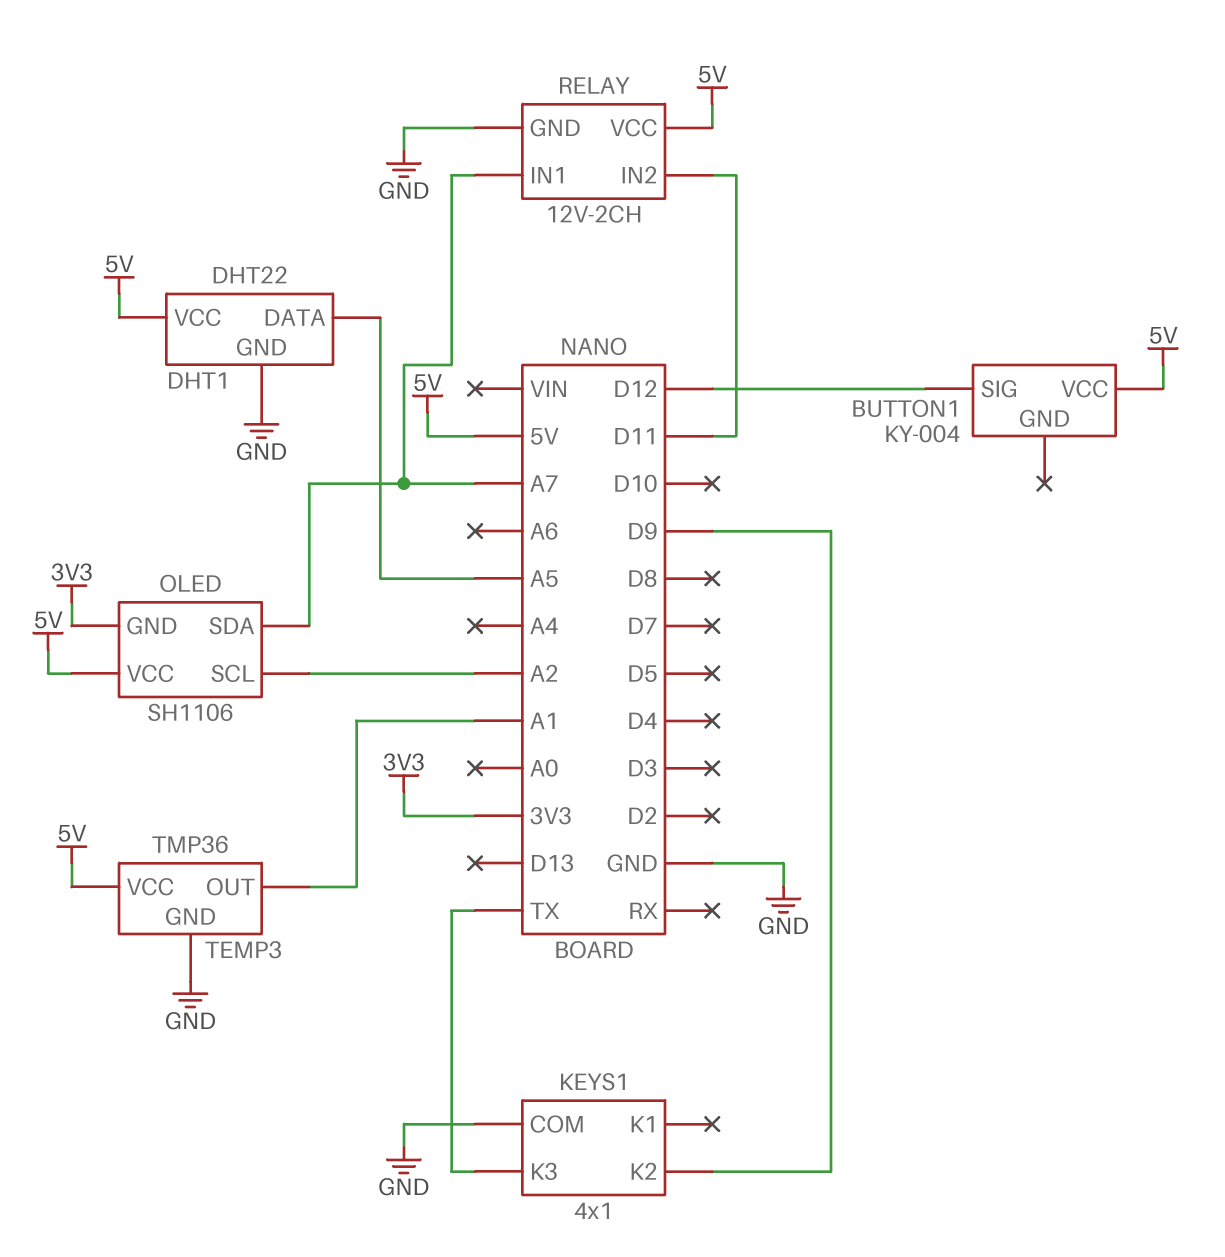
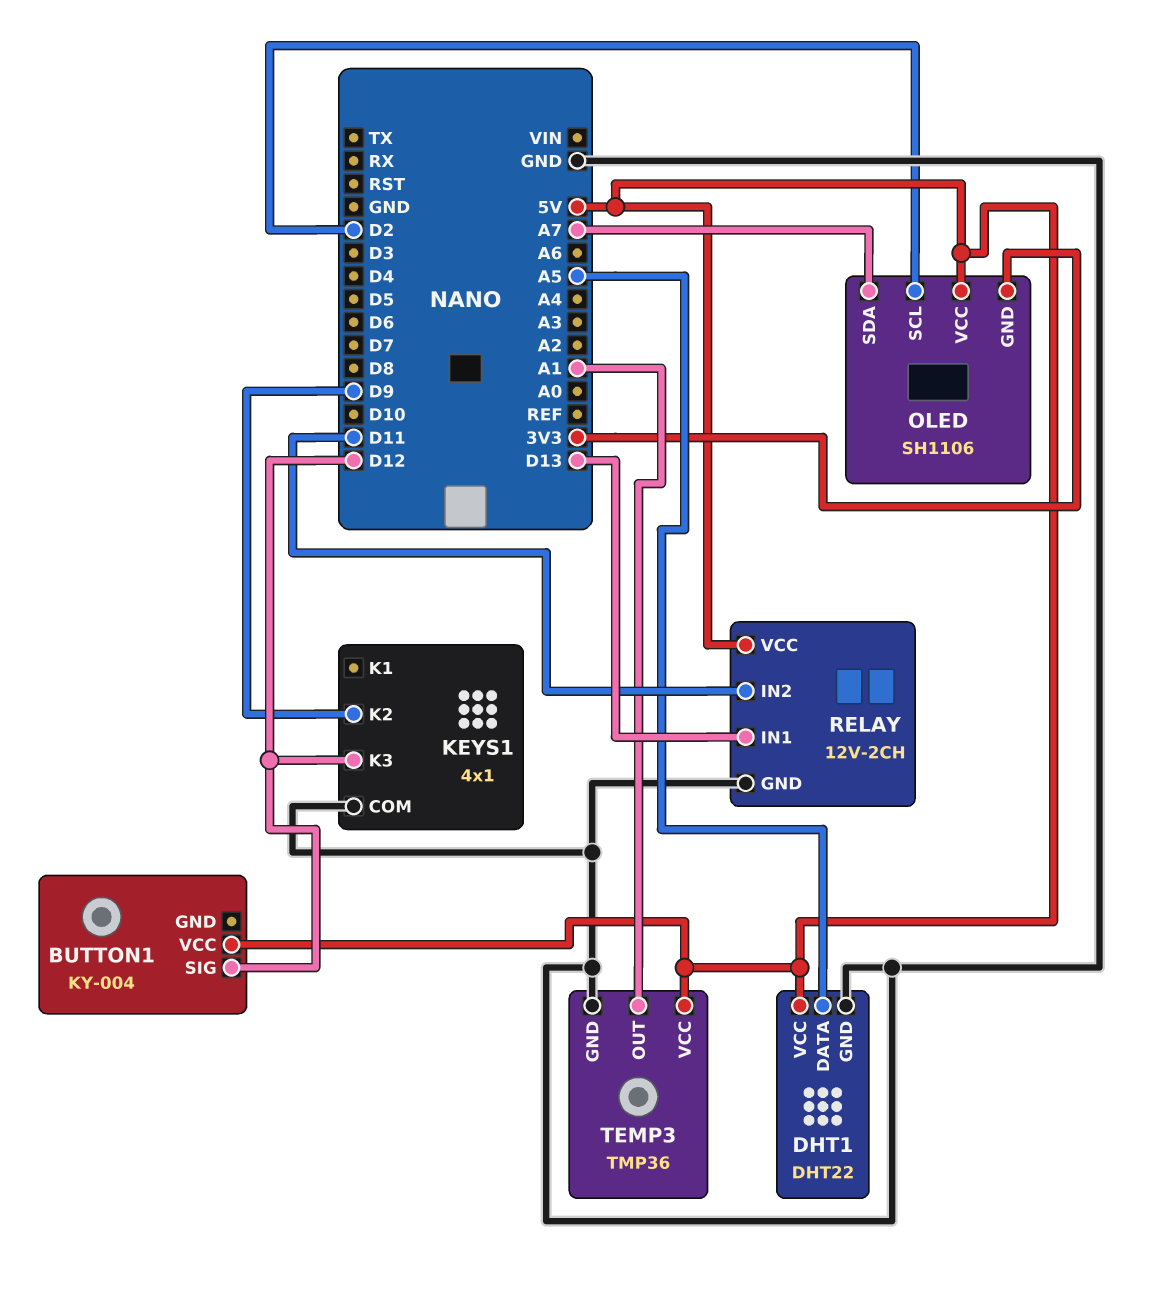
KEYS1 pin K3: TX -> D12
OLED pin SCL: A2 -> D2
RELAY pin IN1: A7 -> D13

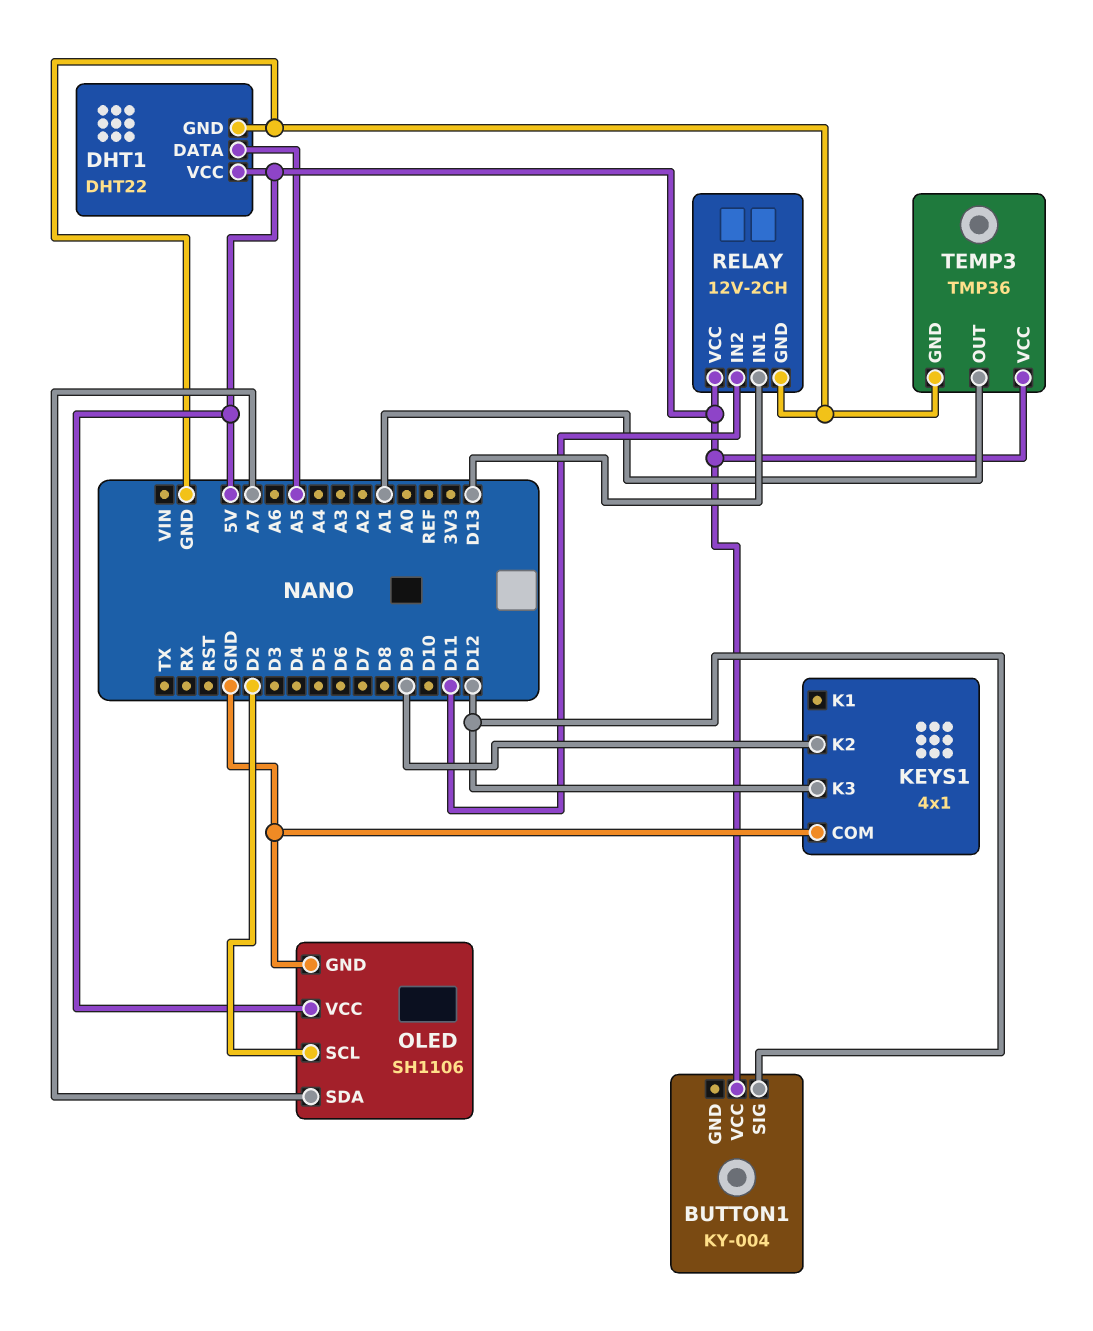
OLED pin GND: 3V3 -> GND

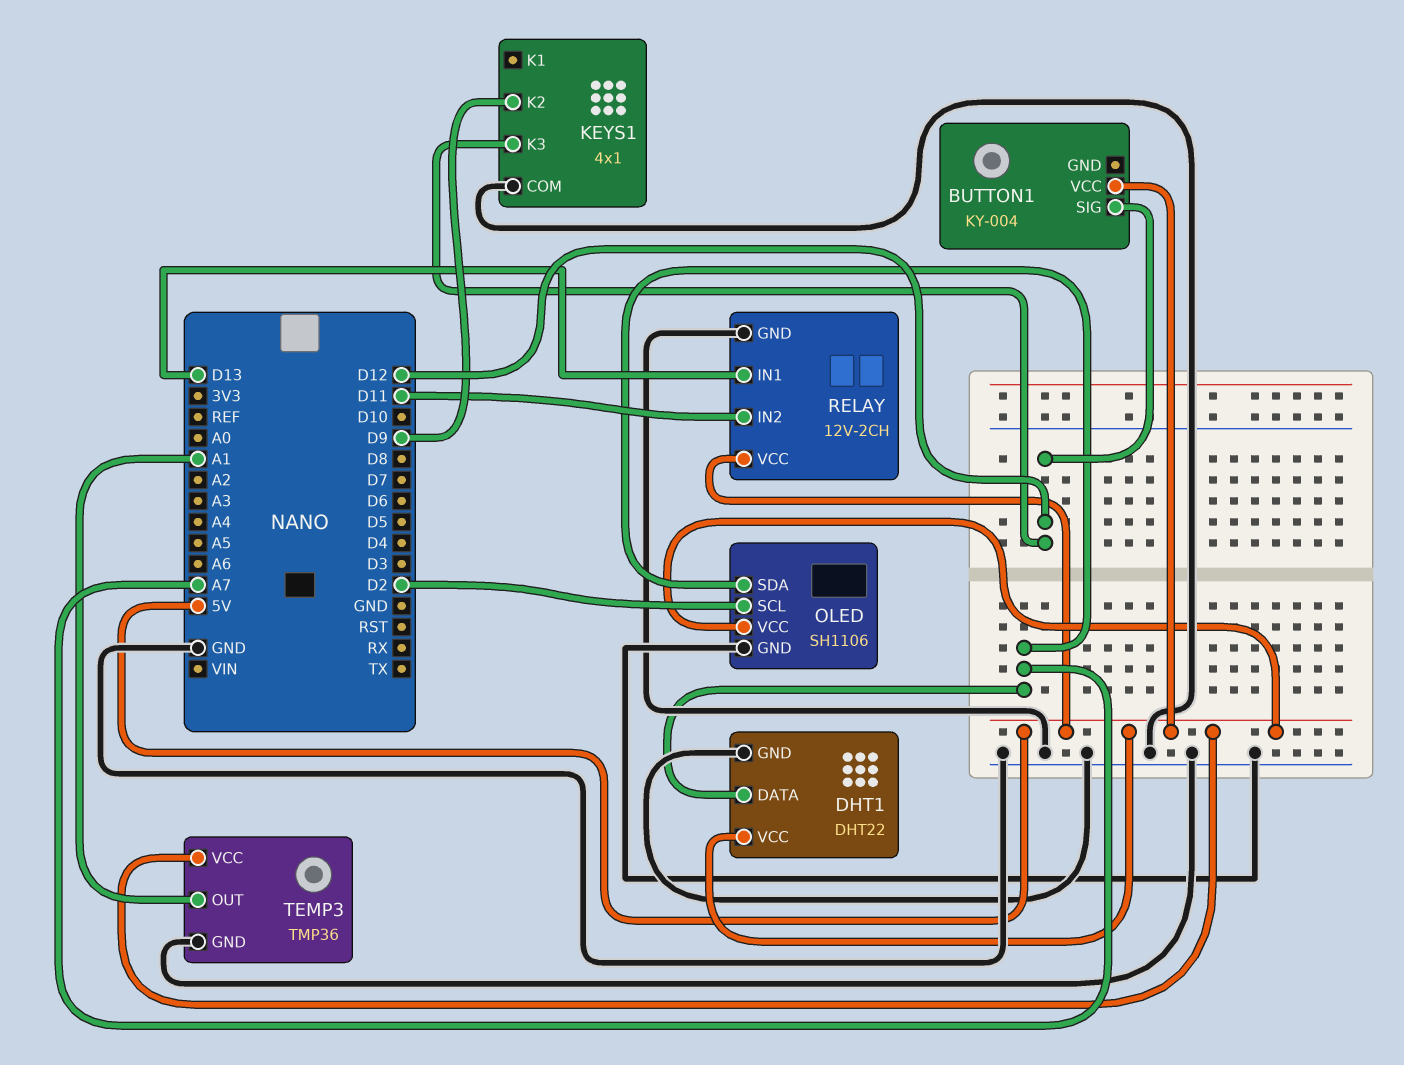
DHT1 pin DATA: A5 -> A7

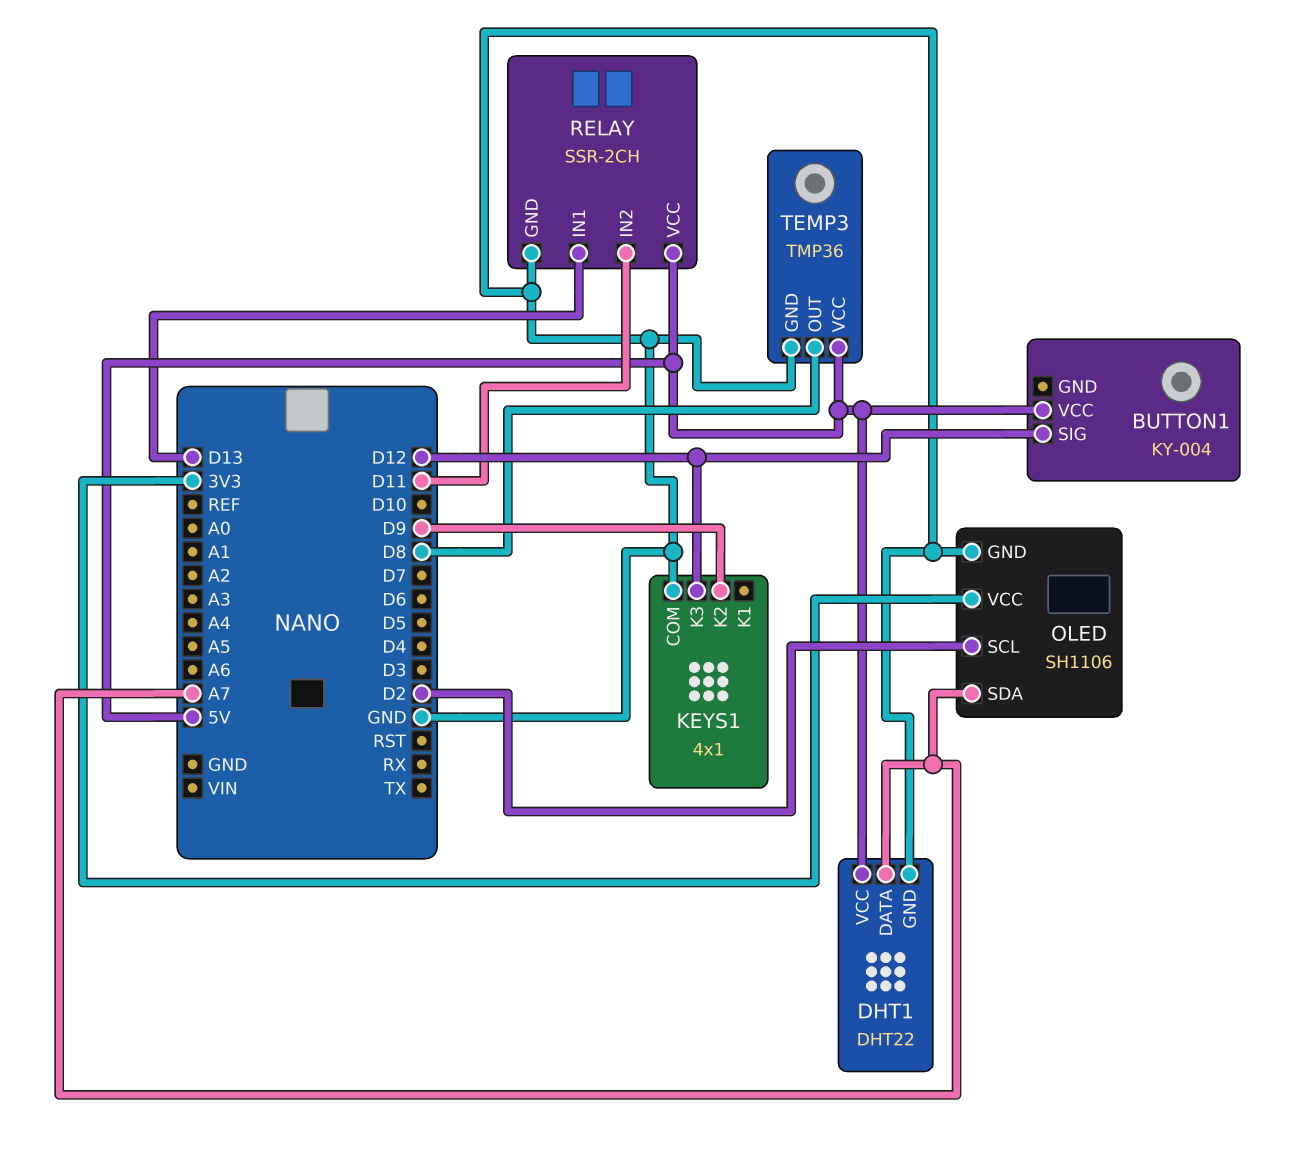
OLED pin VCC: 5V -> 3V3
RELAY: 12V-2CH -> SSR-2CH
TEMP3 pin OUT: A1 -> D8

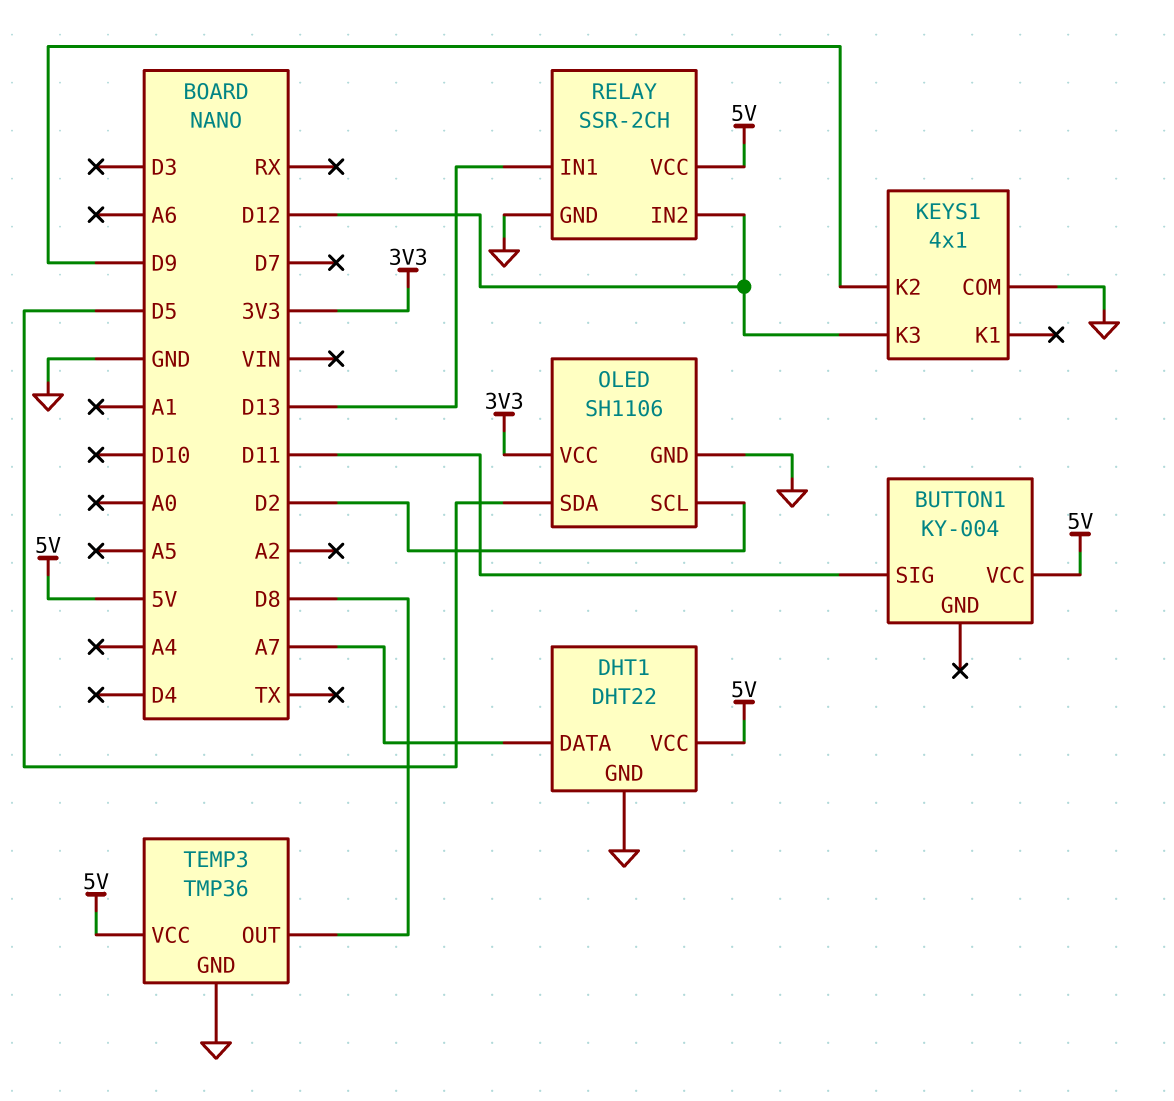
BUTTON1 pin SIG: D12 -> D11
OLED pin SDA: A7 -> D5
RELAY pin IN2: D11 -> D12

